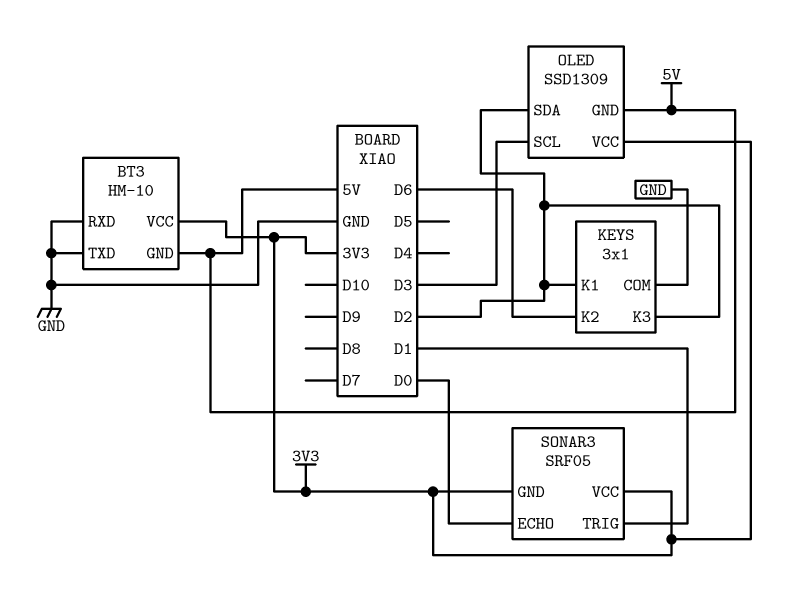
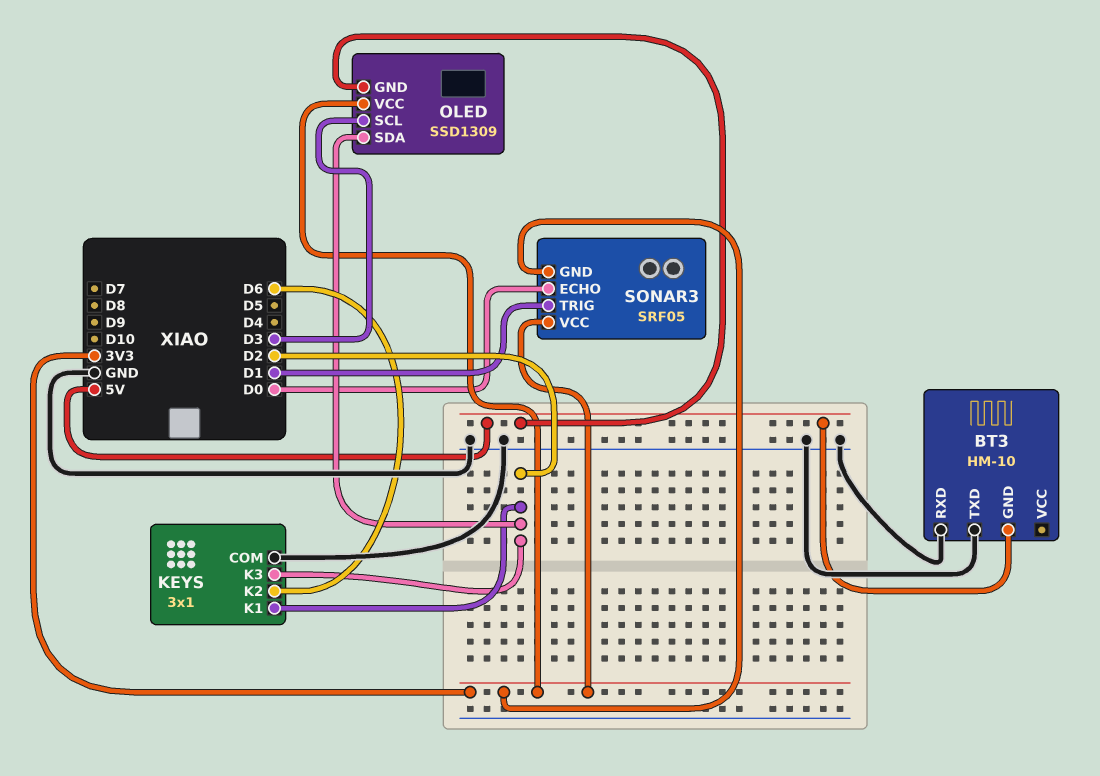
BT3 pin VCC: 3V3 -> none

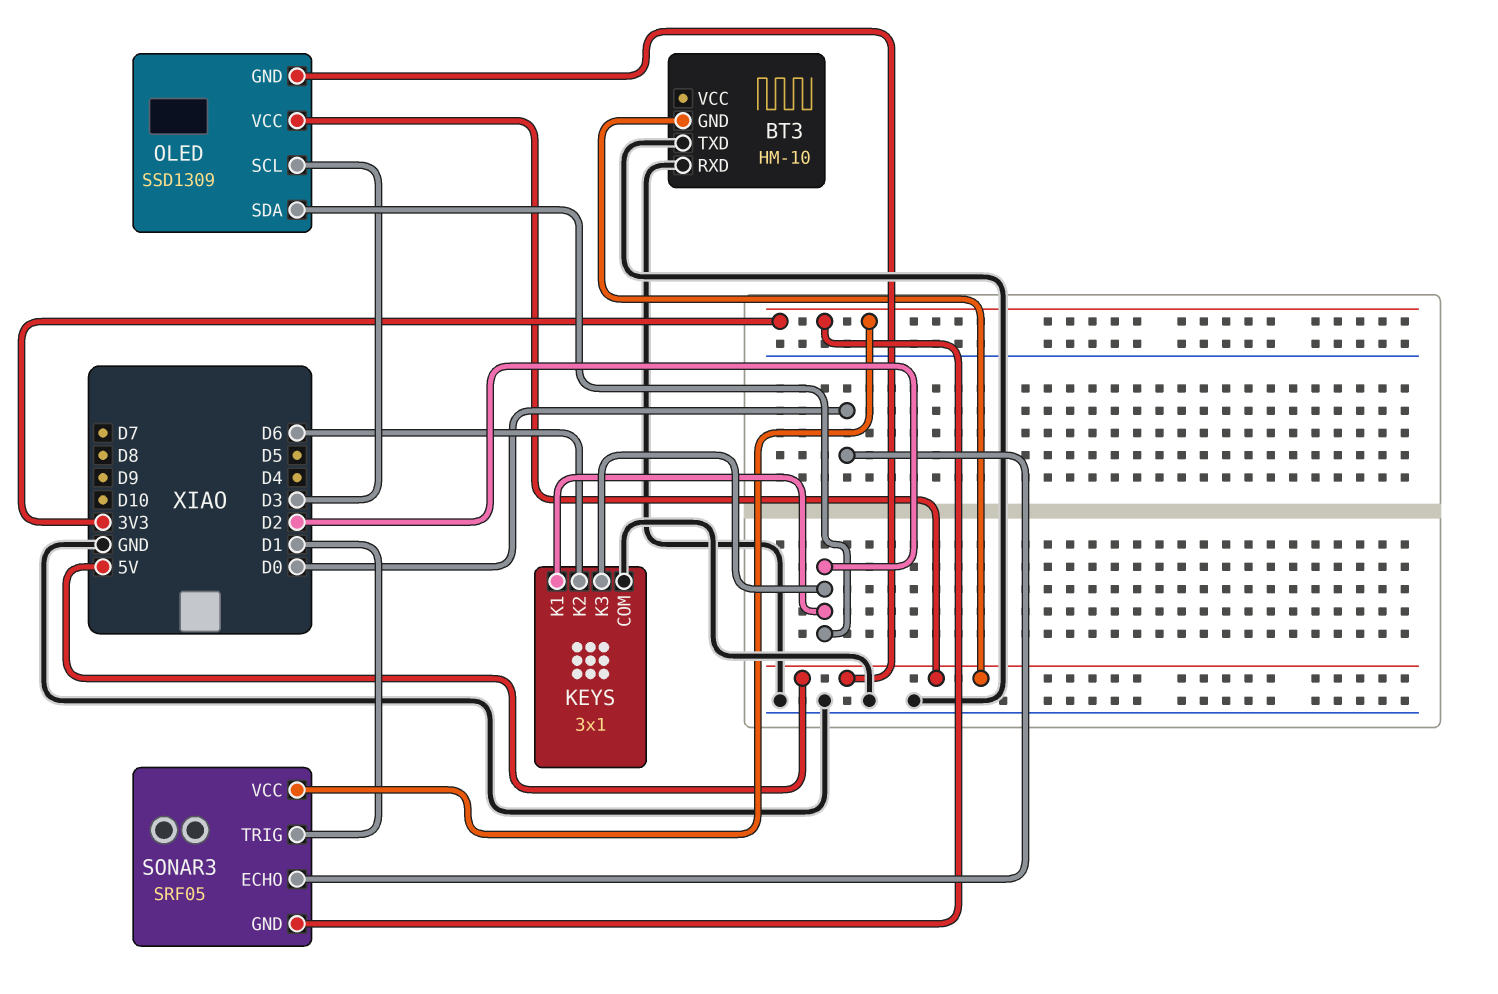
OLED pin VCC: 3V3 -> 5V

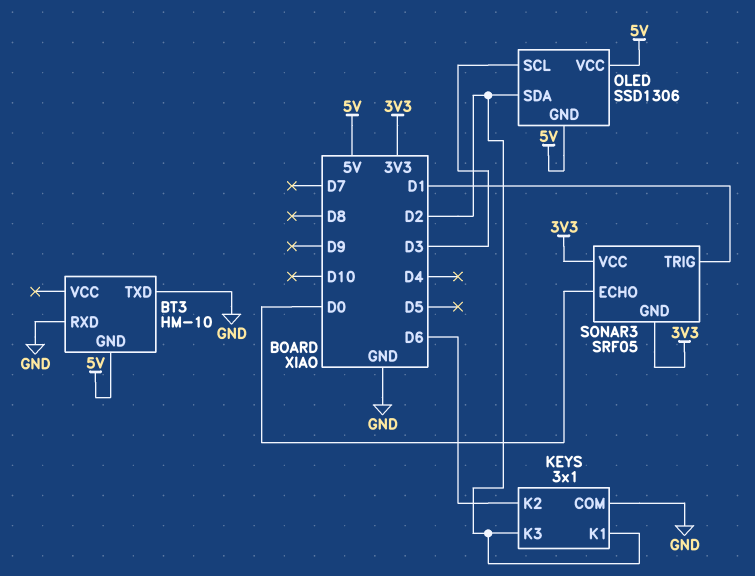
OLED: SSD1309 -> SSD1306

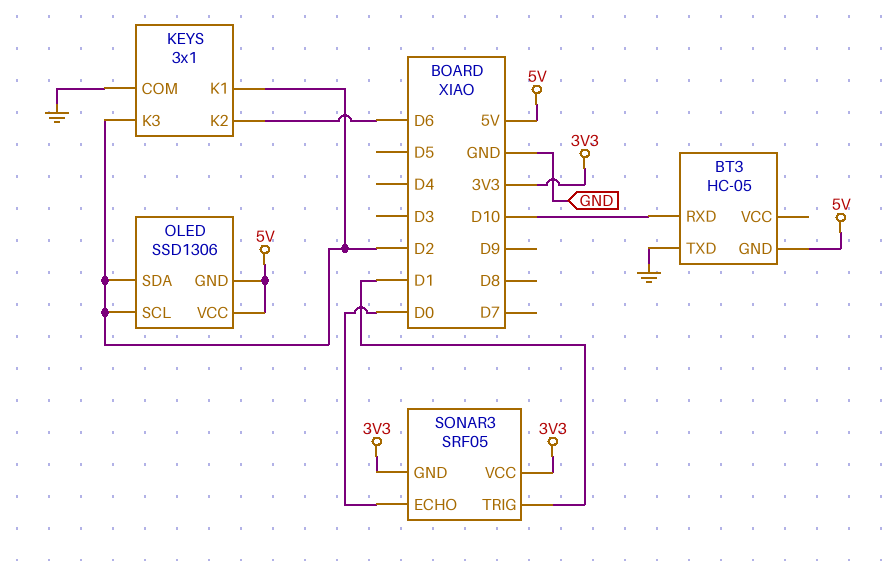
BT3: HM-10 -> HC-05
BT3 pin RXD: GND -> D10
OLED pin SCL: D3 -> D2

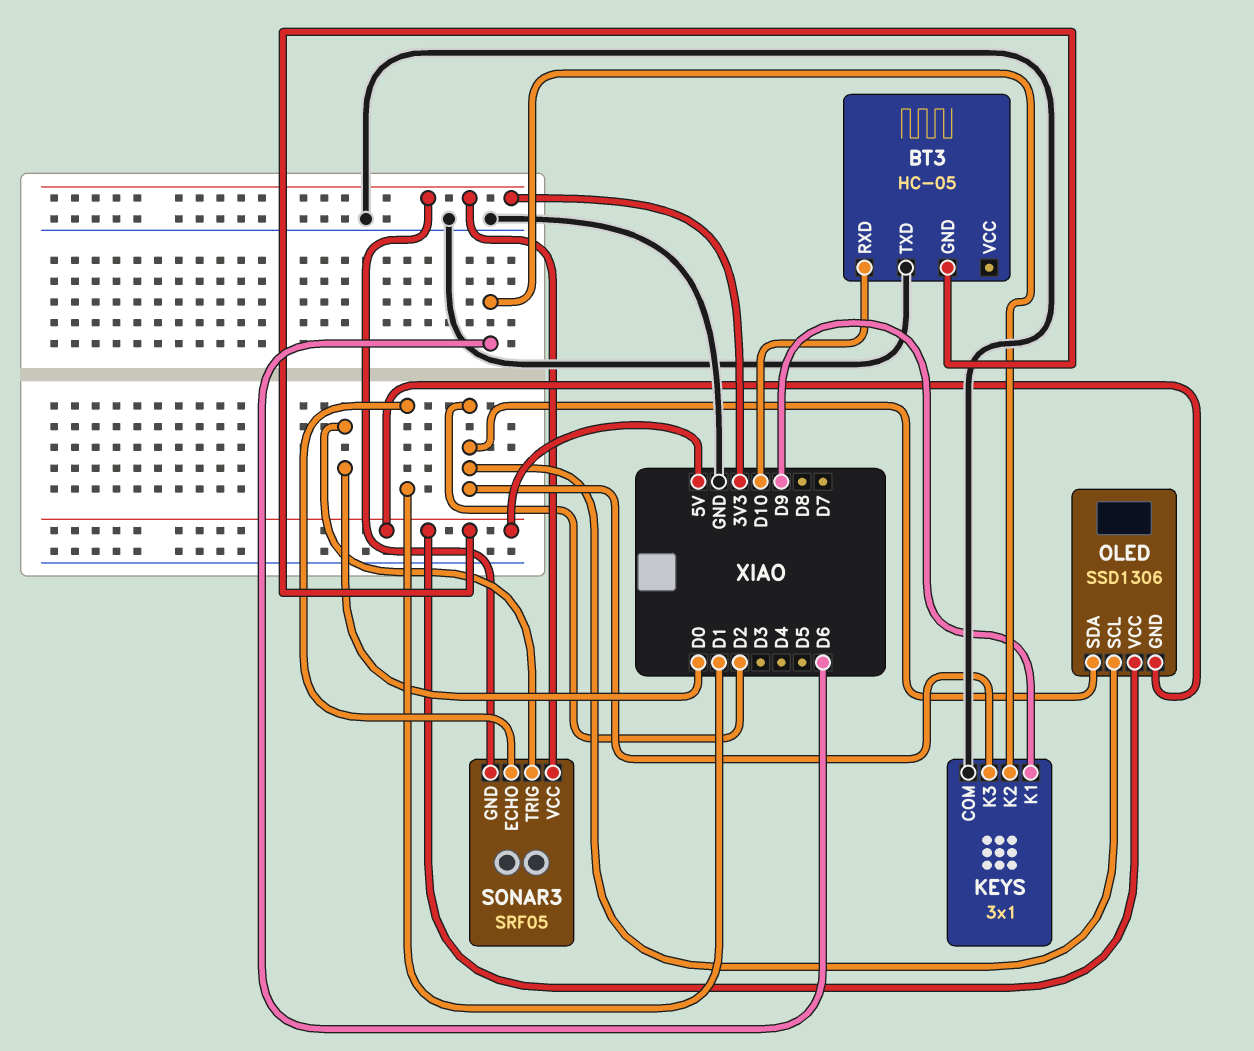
KEYS pin K1: D2 -> D9
SONAR3 pin ECHO: D0 -> D1
SONAR3 pin TRIG: D1 -> D0

